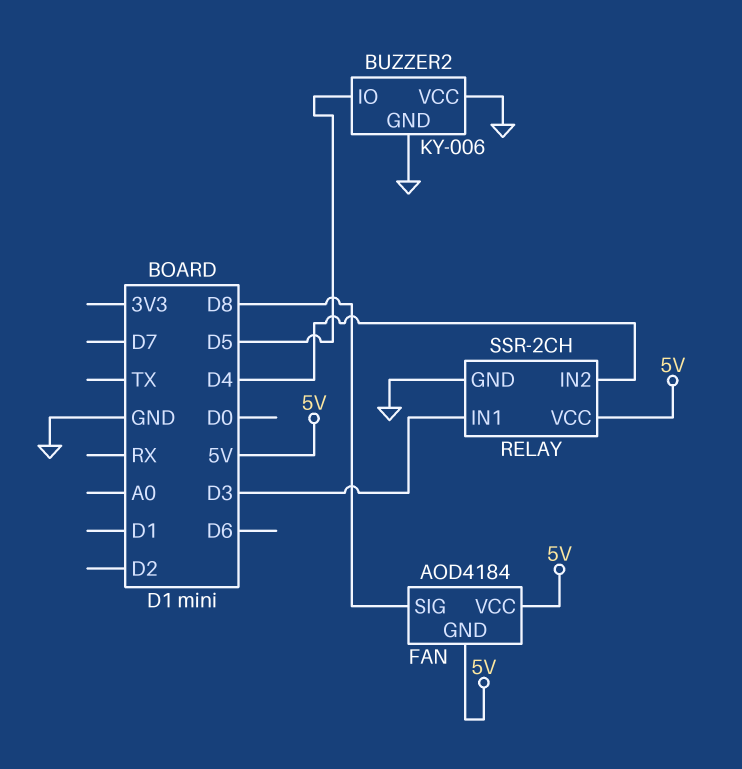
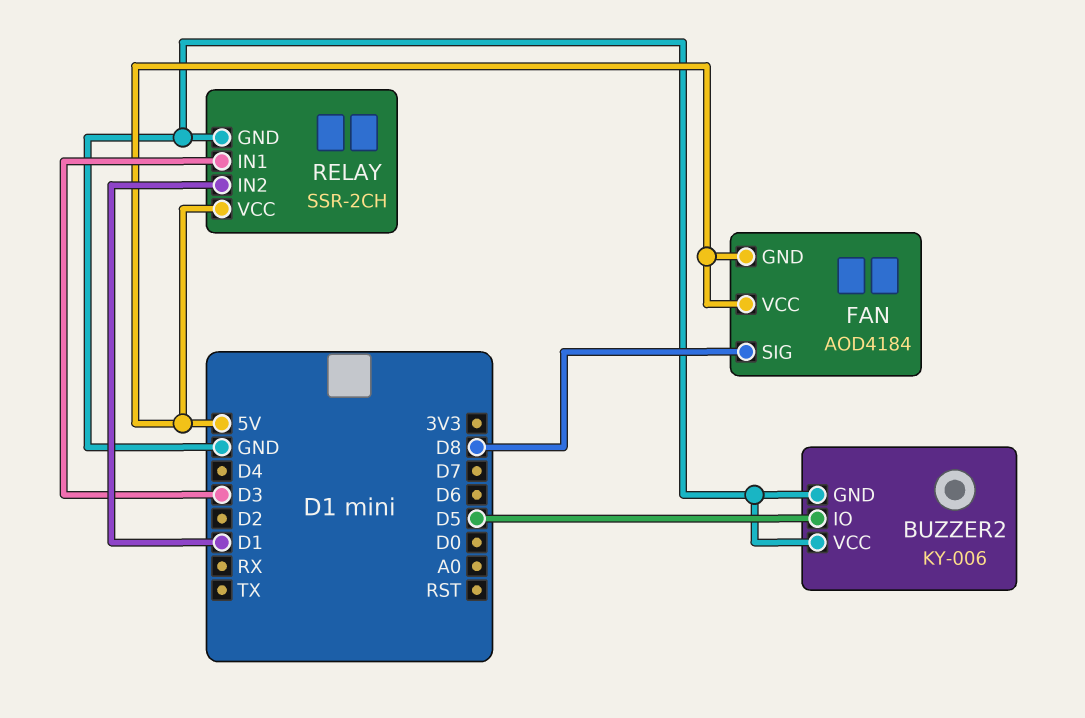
RELAY pin IN2: D4 -> D1

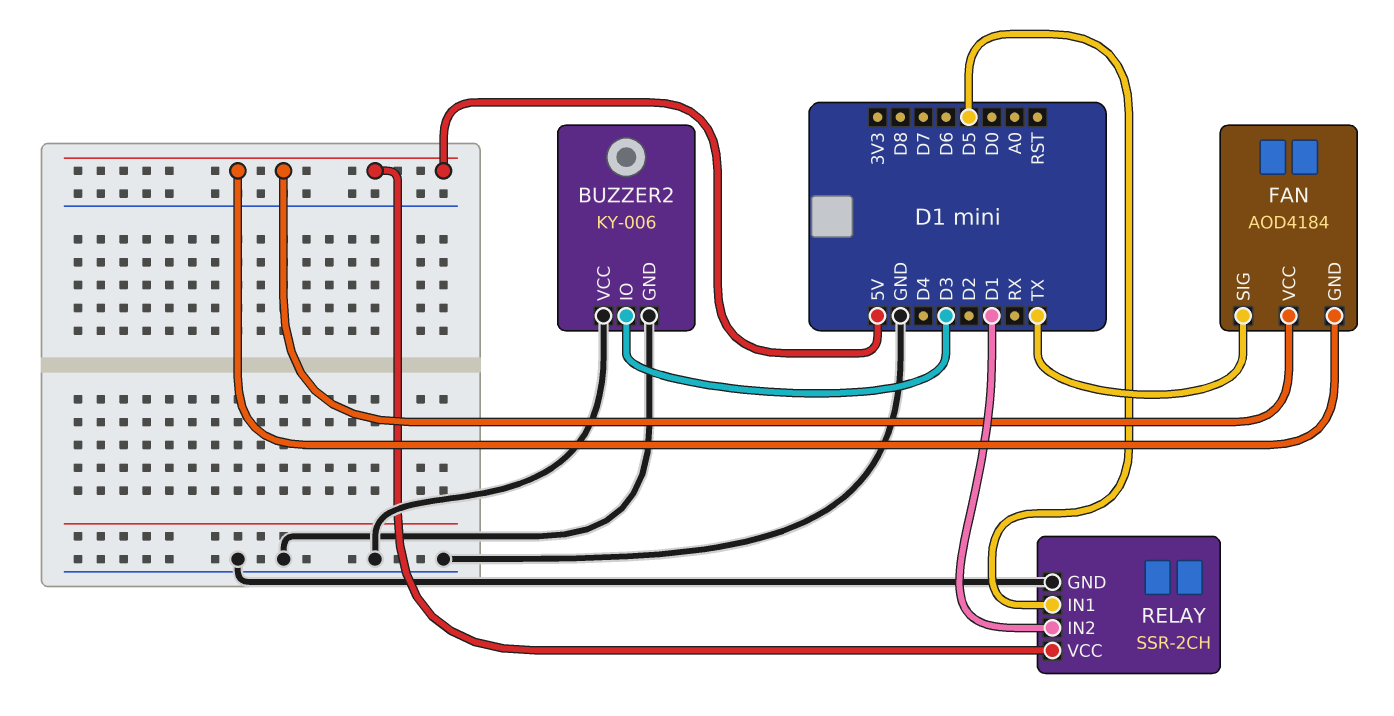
BUZZER2 pin IO: D5 -> D3
FAN pin SIG: D8 -> TX
RELAY pin IN1: D3 -> D5

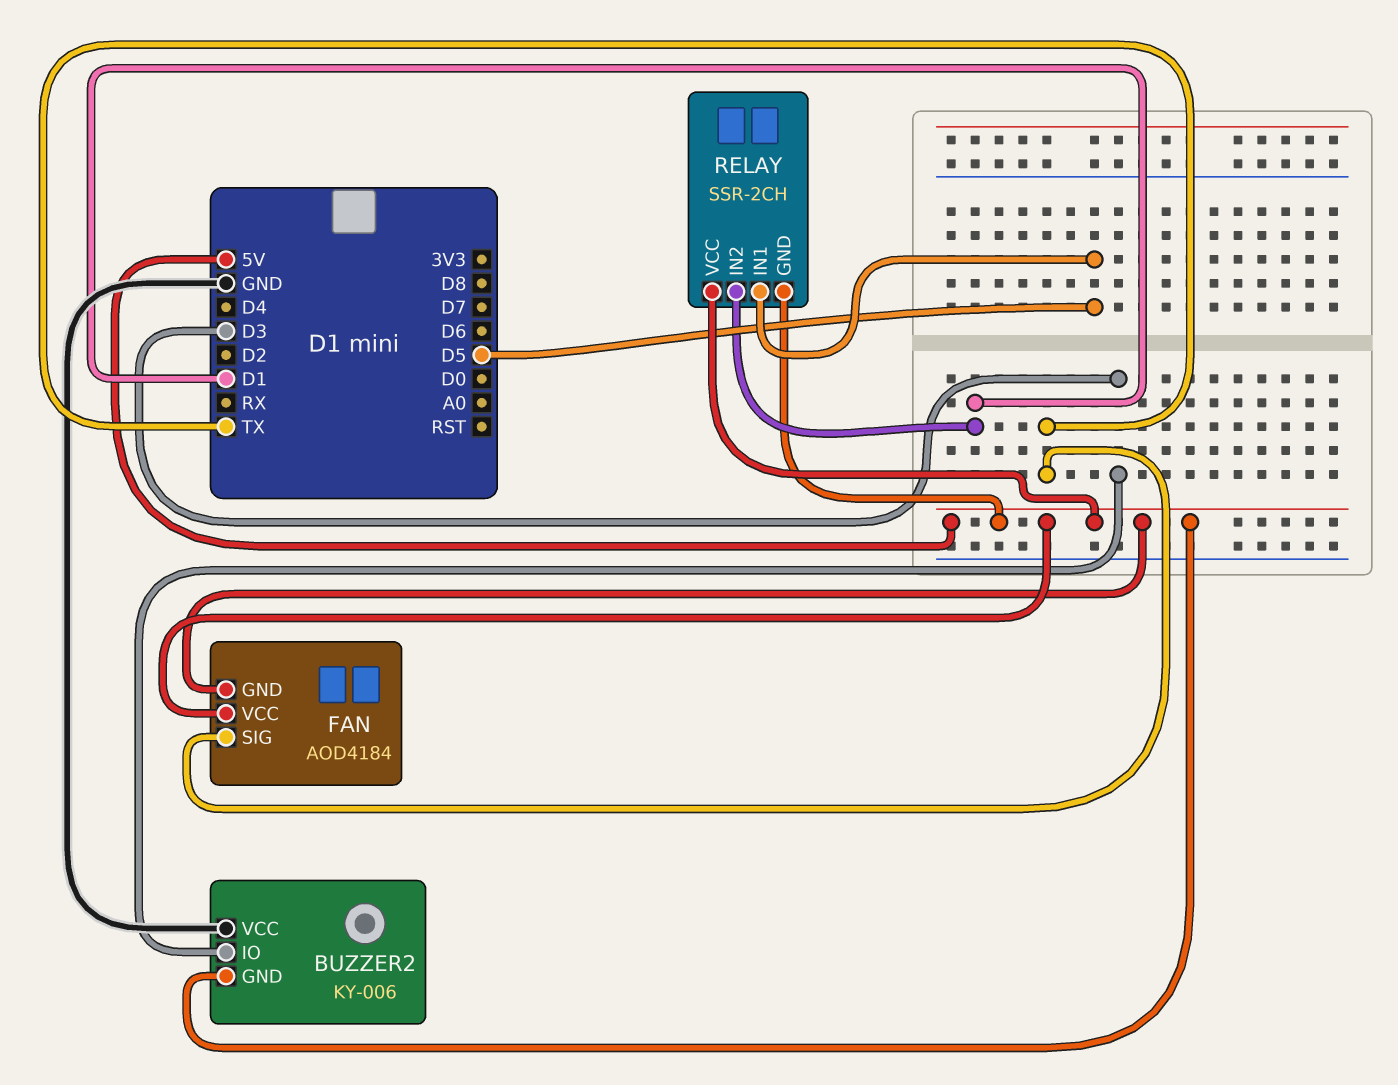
BUZZER2 pin GND: GND -> 5V
RELAY pin GND: GND -> 5V

